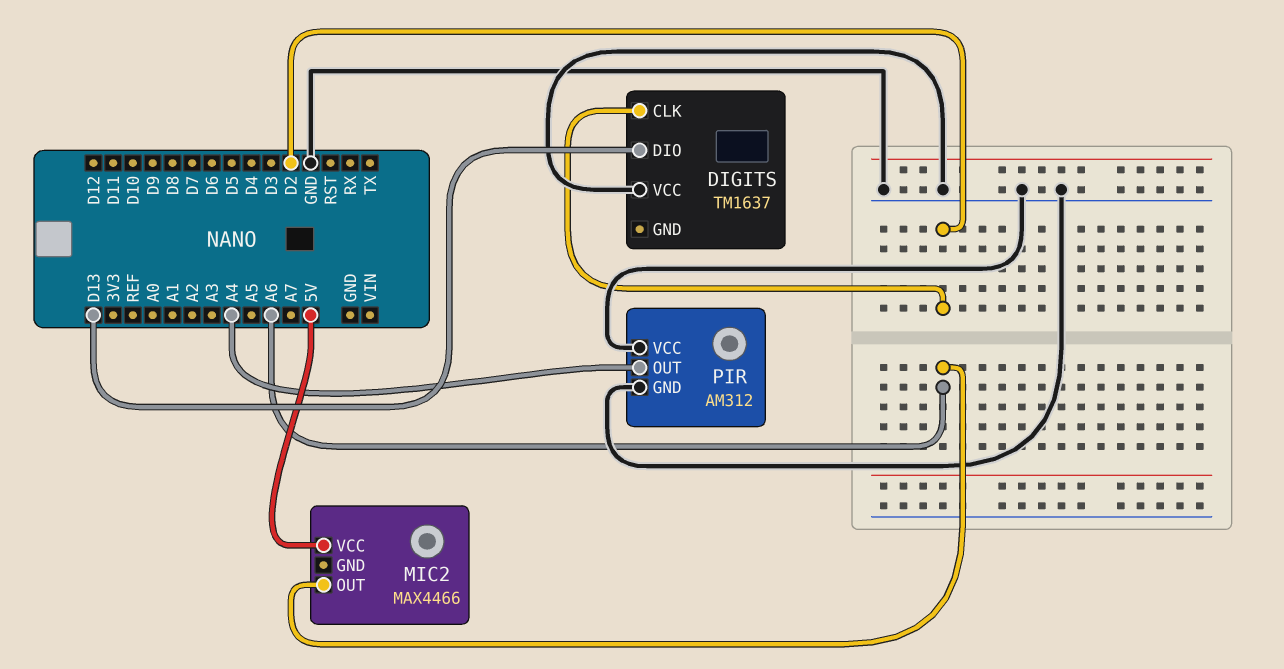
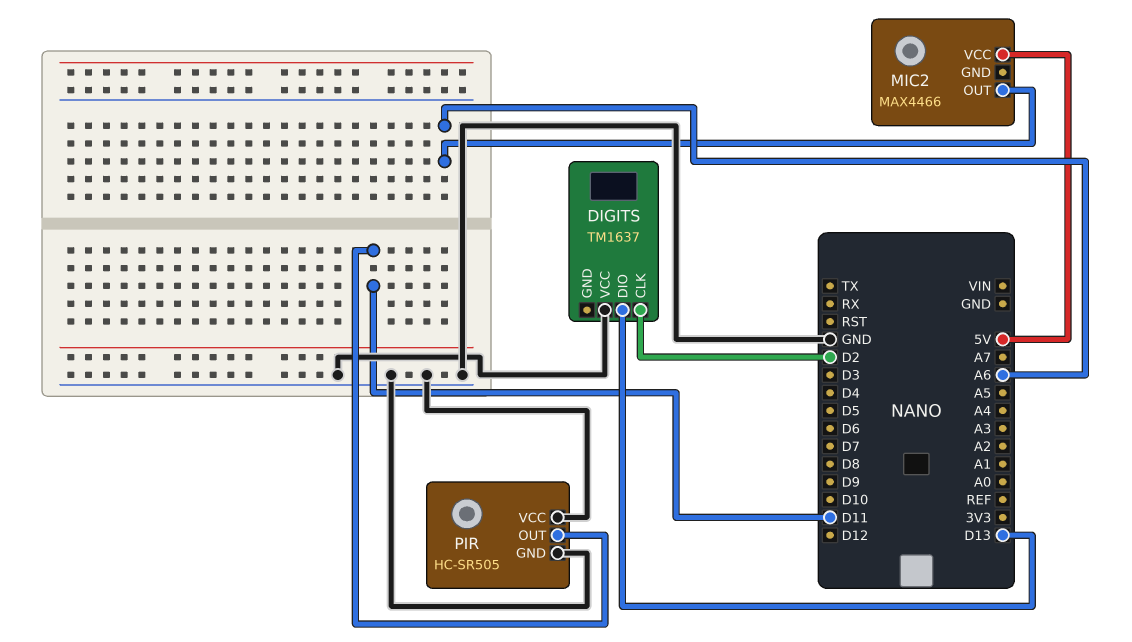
PIR: AM312 -> HC-SR505
PIR pin OUT: A4 -> D11

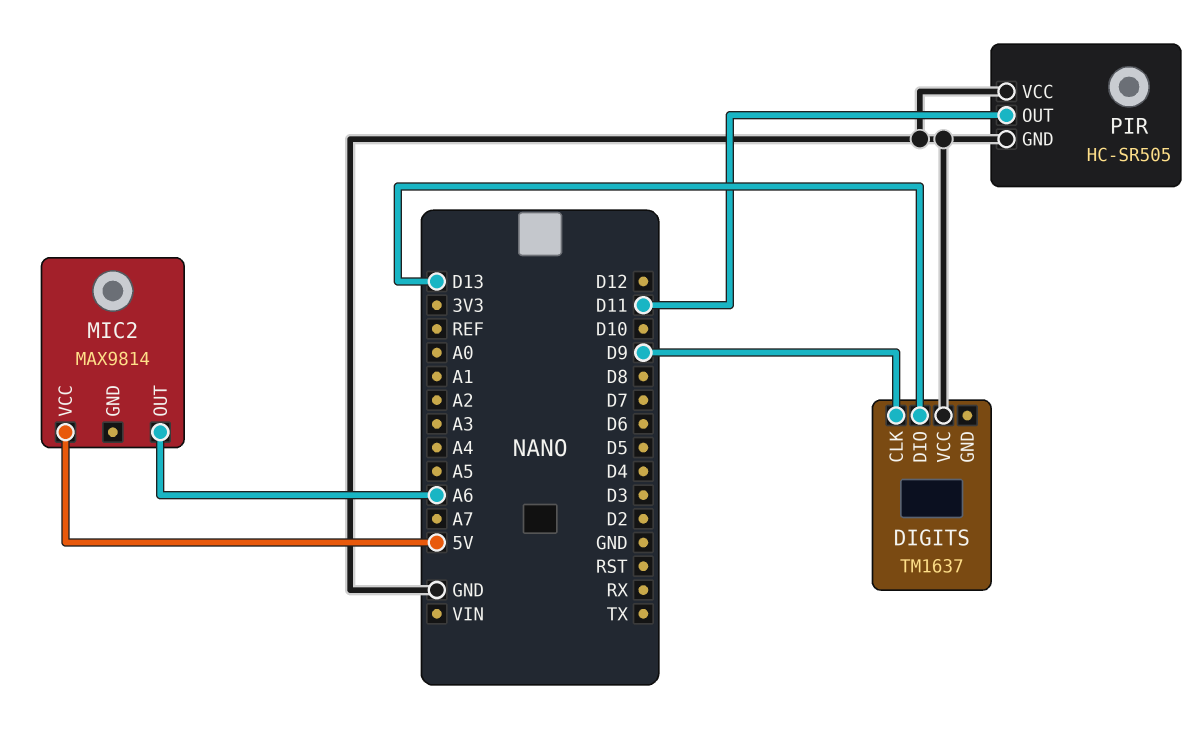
DIGITS pin CLK: D2 -> D9
MIC2: MAX4466 -> MAX9814

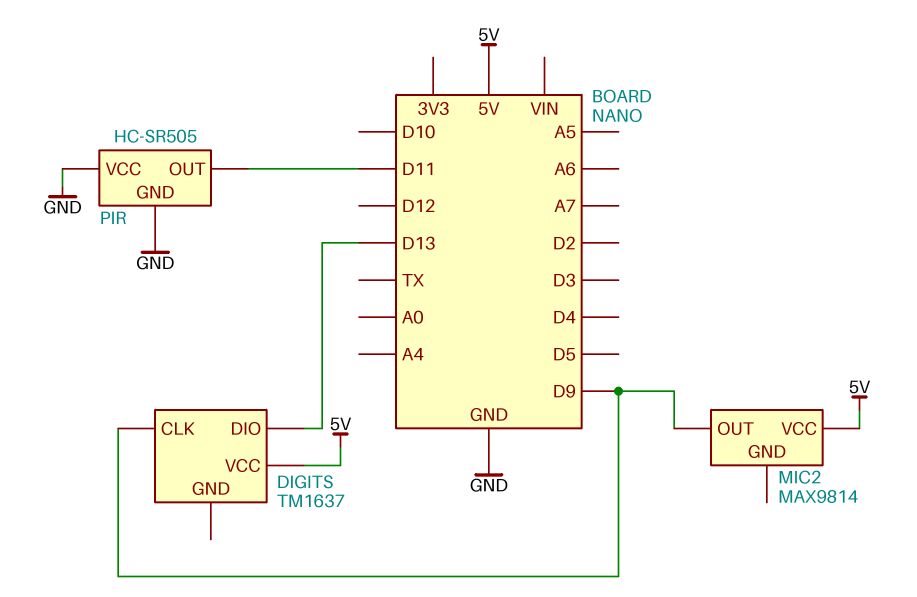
DIGITS pin VCC: GND -> 5V
MIC2 pin OUT: A6 -> D9

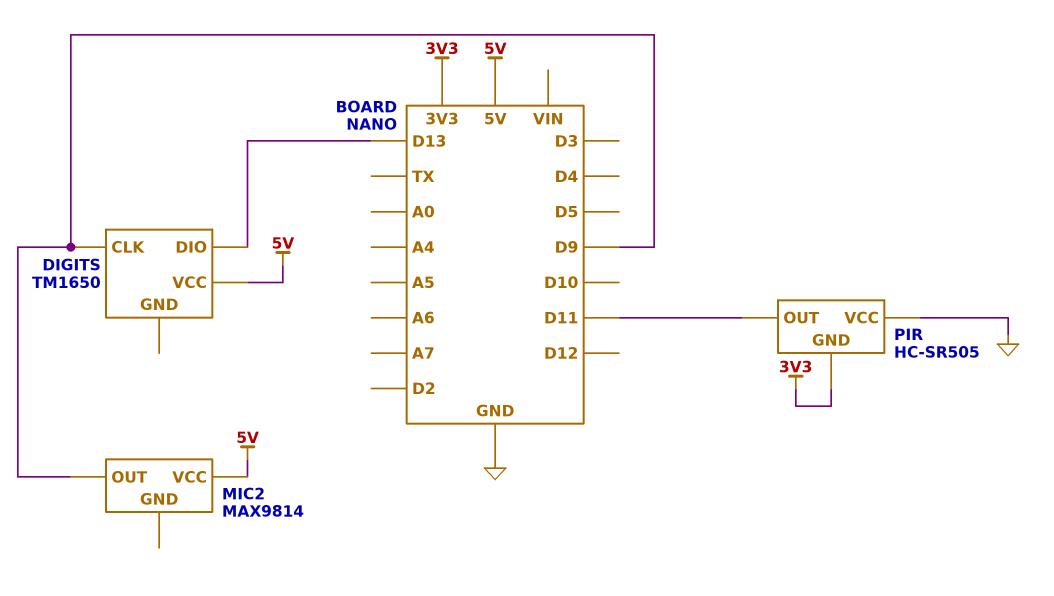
DIGITS: TM1637 -> TM1650
PIR pin GND: GND -> 3V3

